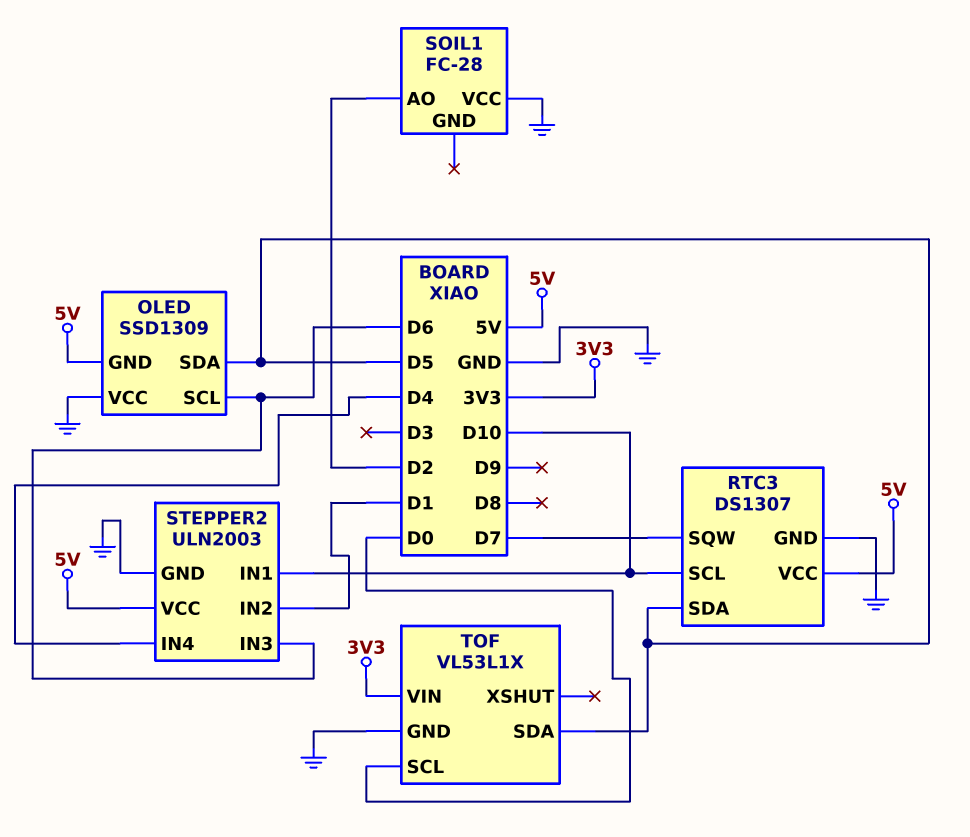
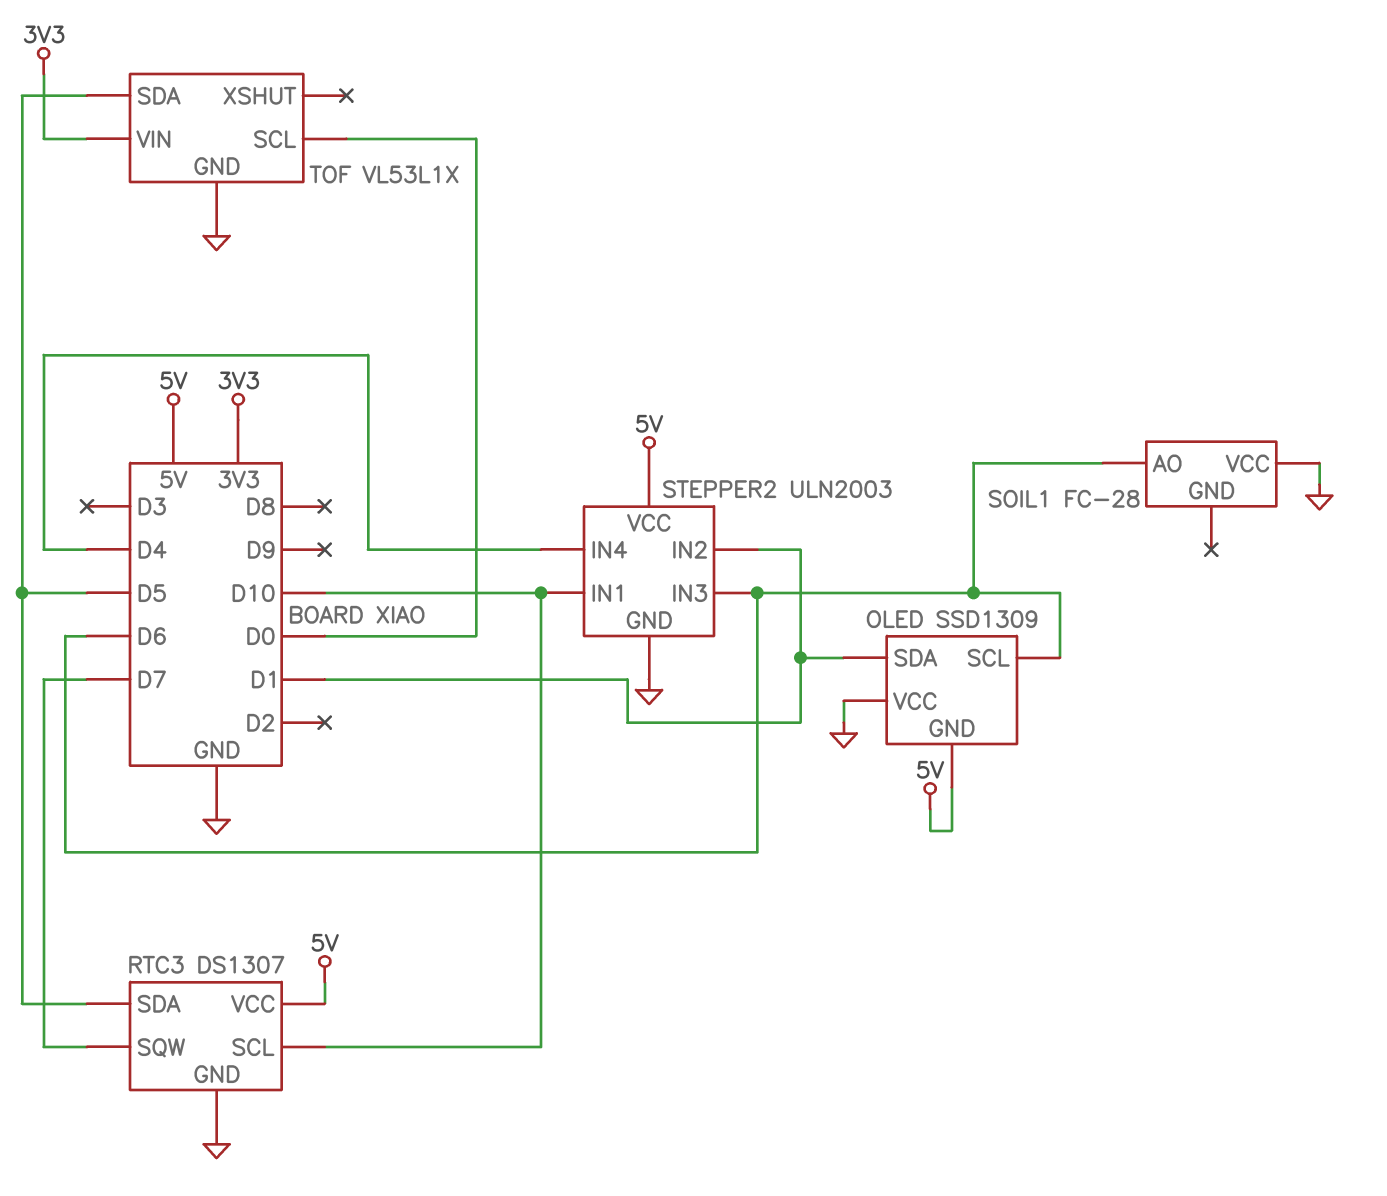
OLED pin SDA: D5 -> D1
SOIL1 pin AO: D2 -> D6

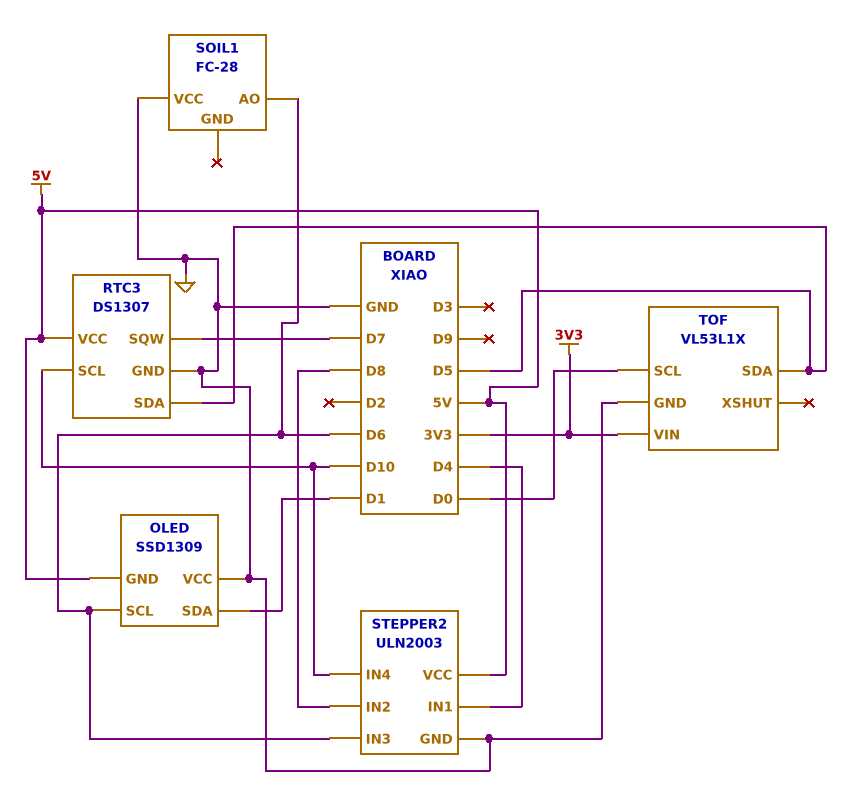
STEPPER2 pin IN1: D10 -> D4
STEPPER2 pin IN2: D1 -> D8
STEPPER2 pin IN4: D4 -> D10

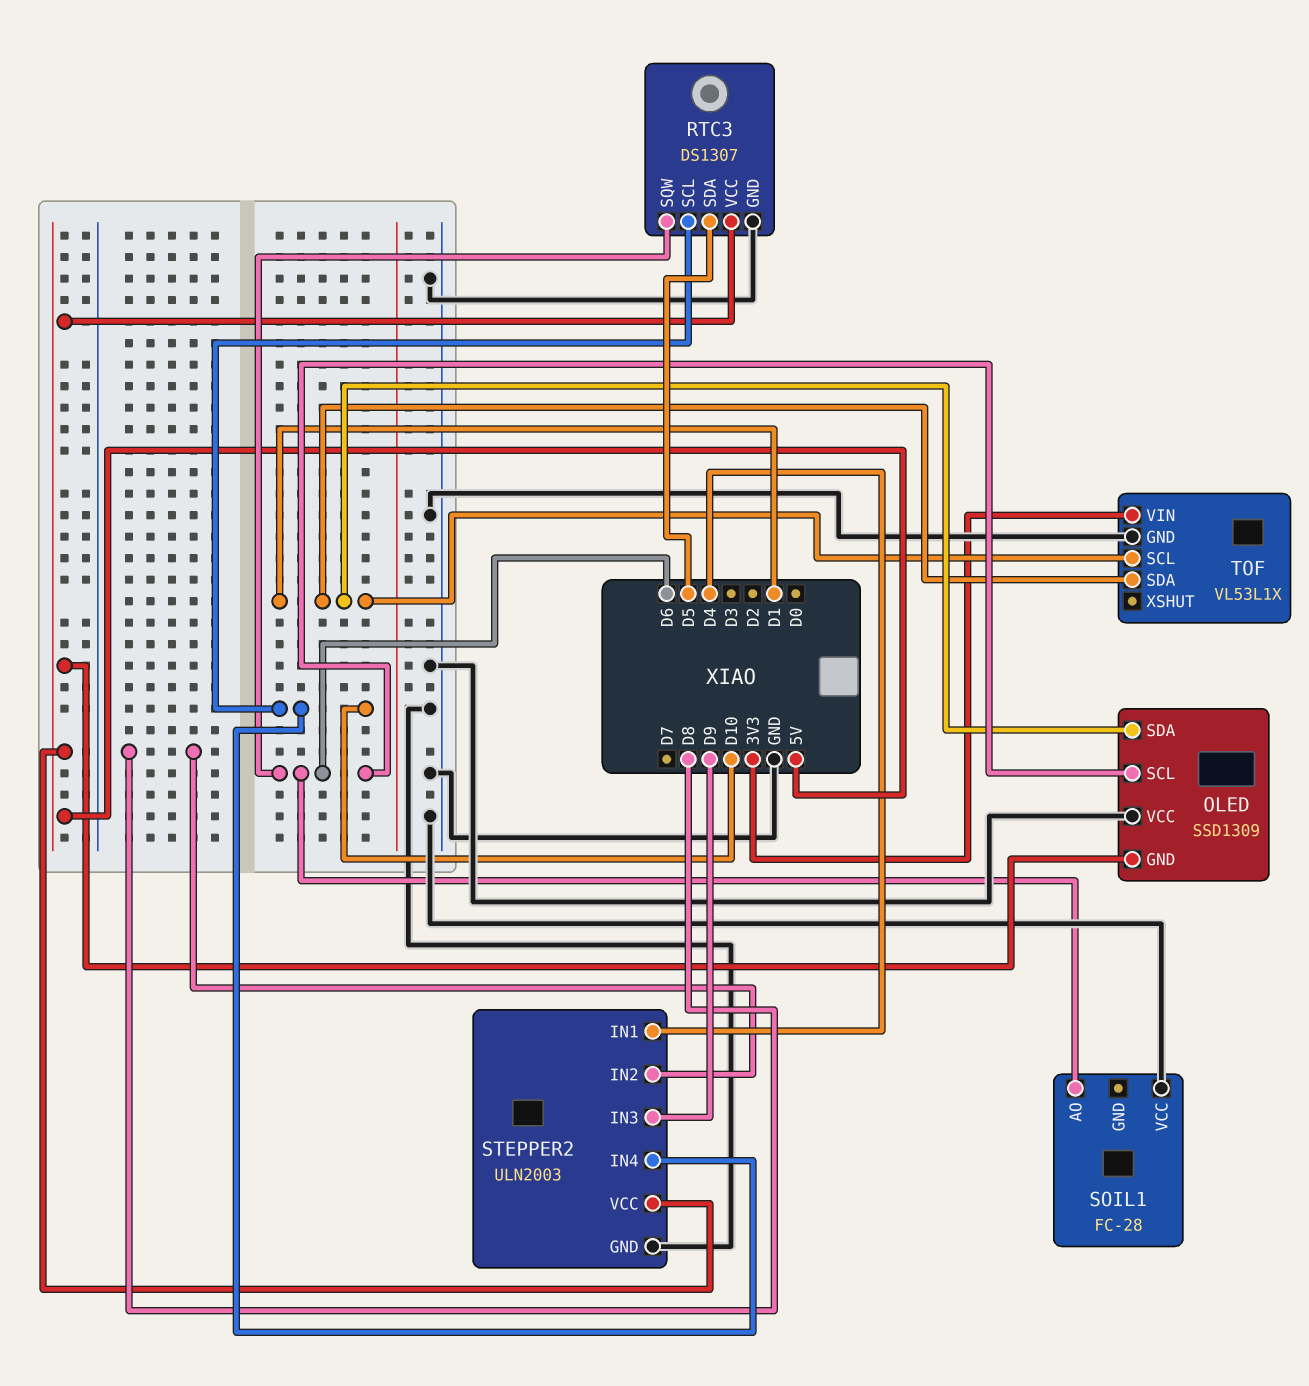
RTC3 pin SQW: D7 -> D6
STEPPER2 pin IN3: D6 -> D9
TOF pin SCL: D0 -> D1
TOF pin SDA: D5 -> D1

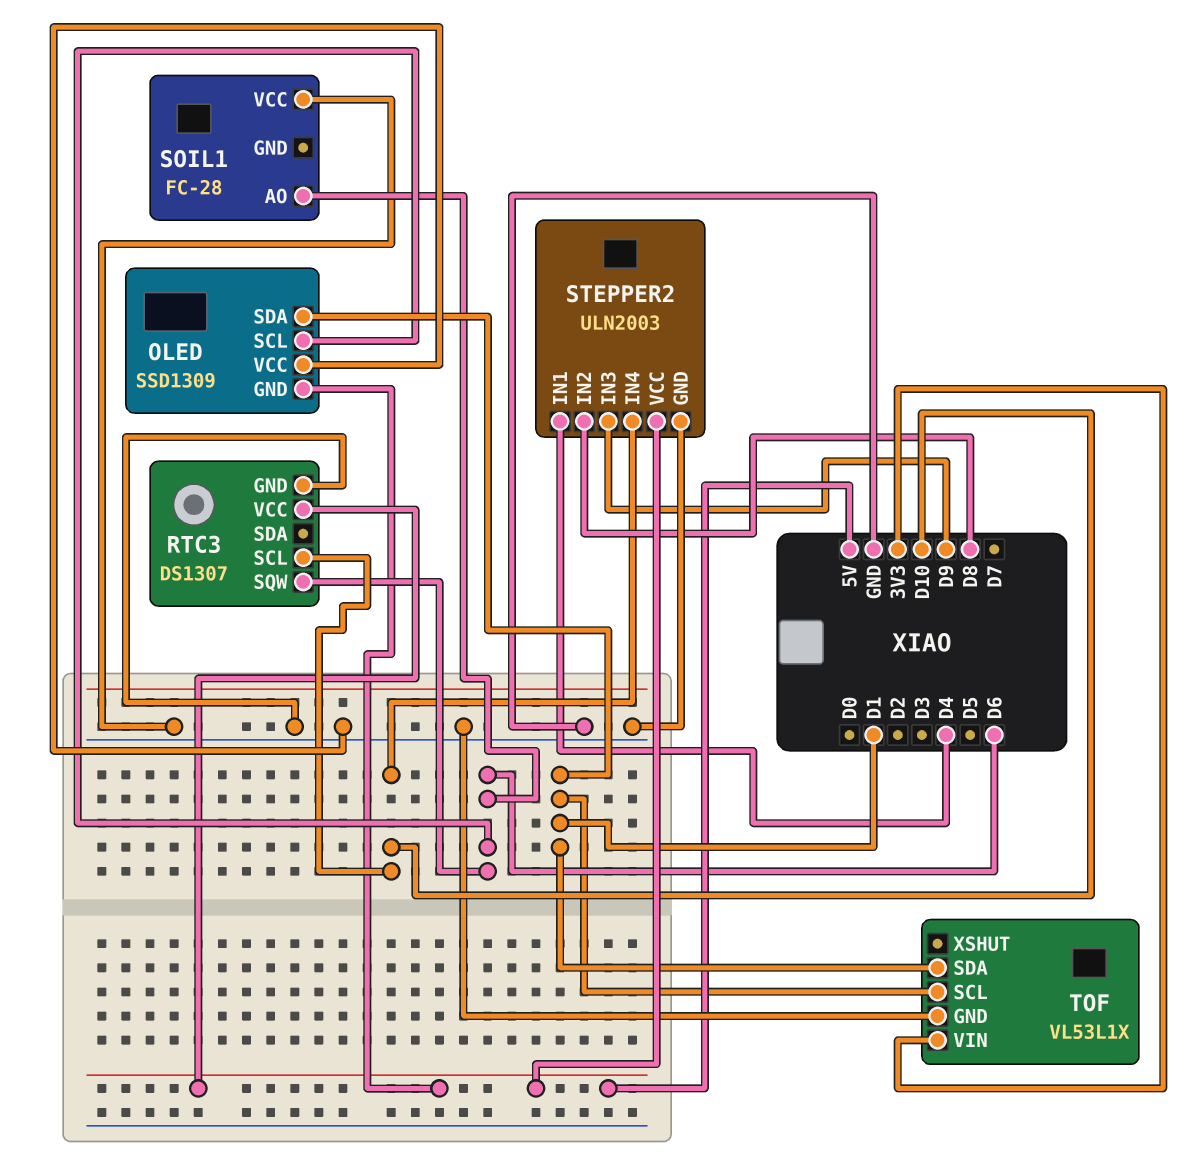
RTC3 pin SDA: D5 -> none

